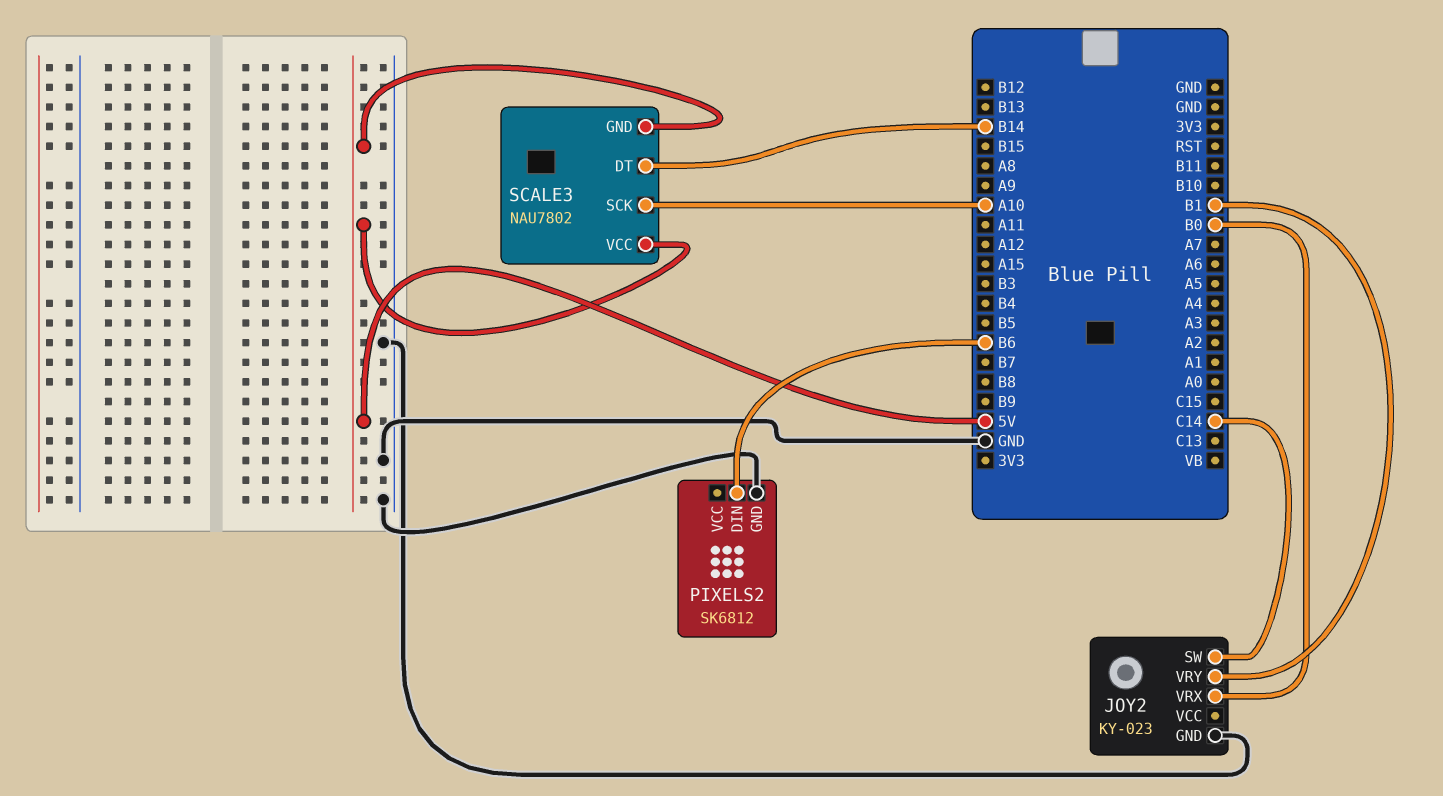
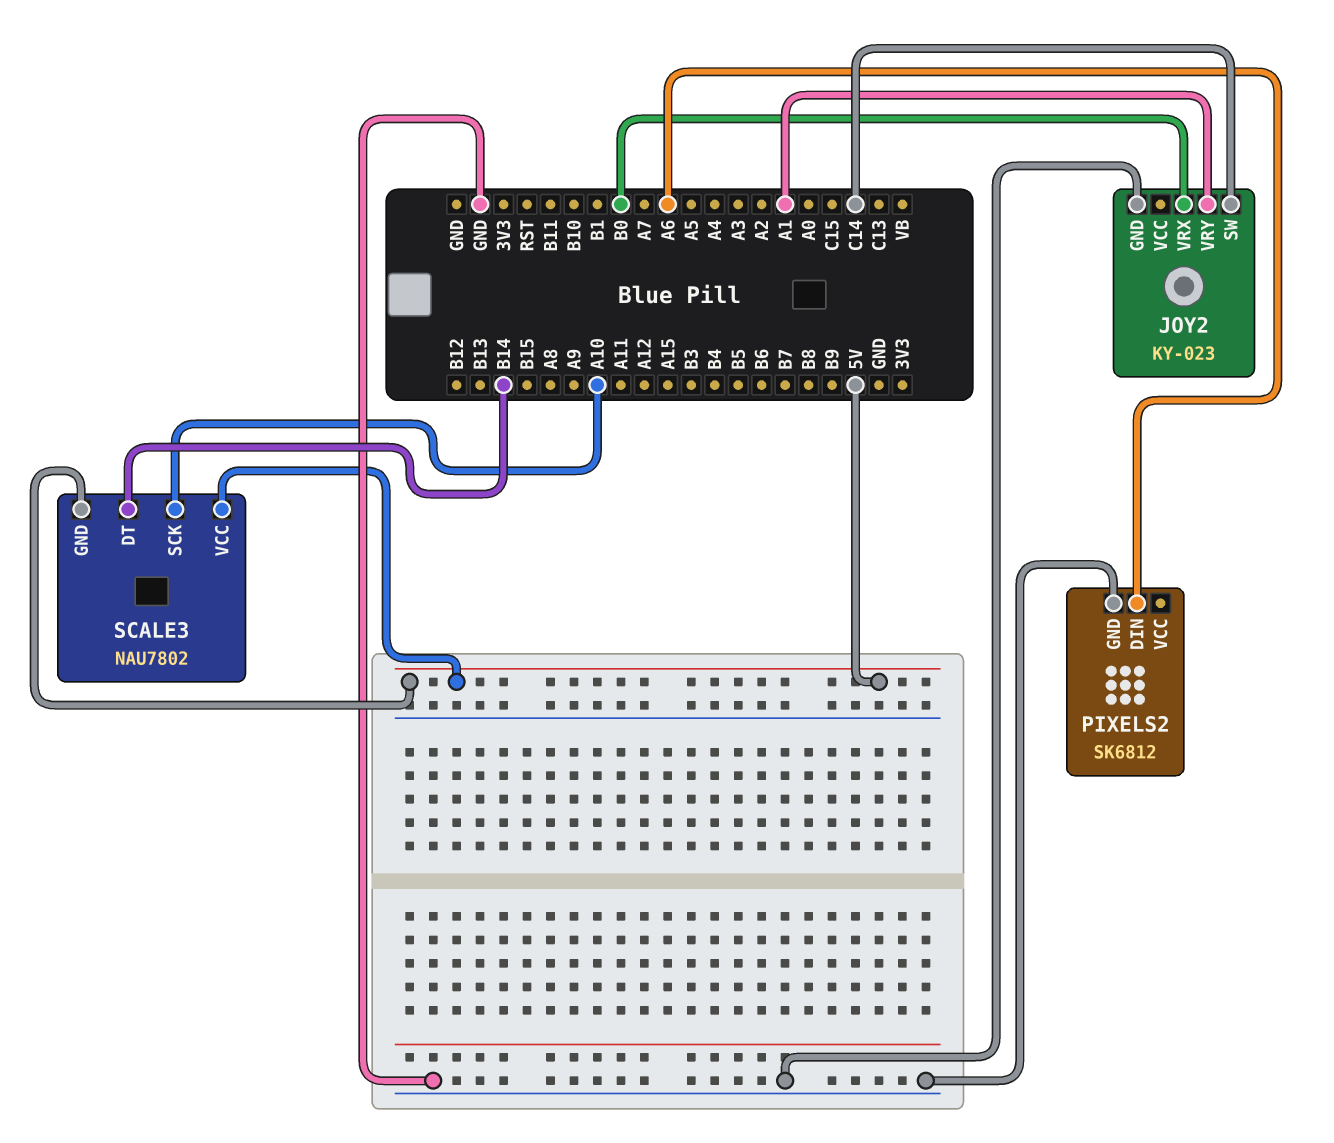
JOY2 pin VRY: B1 -> A1
PIXELS2 pin DIN: B6 -> A6

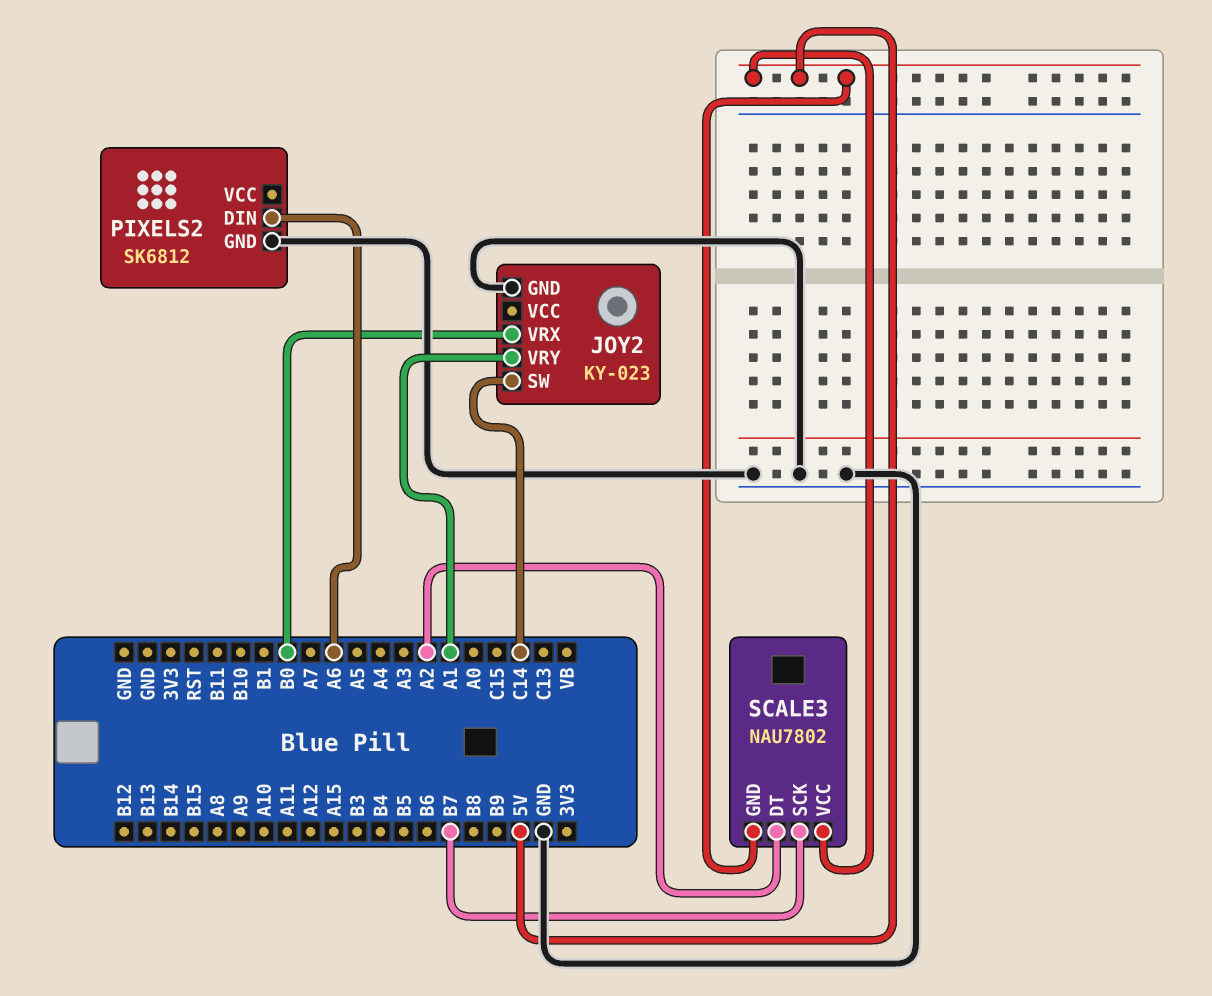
SCALE3 pin DT: B14 -> A2
SCALE3 pin SCK: A10 -> B7

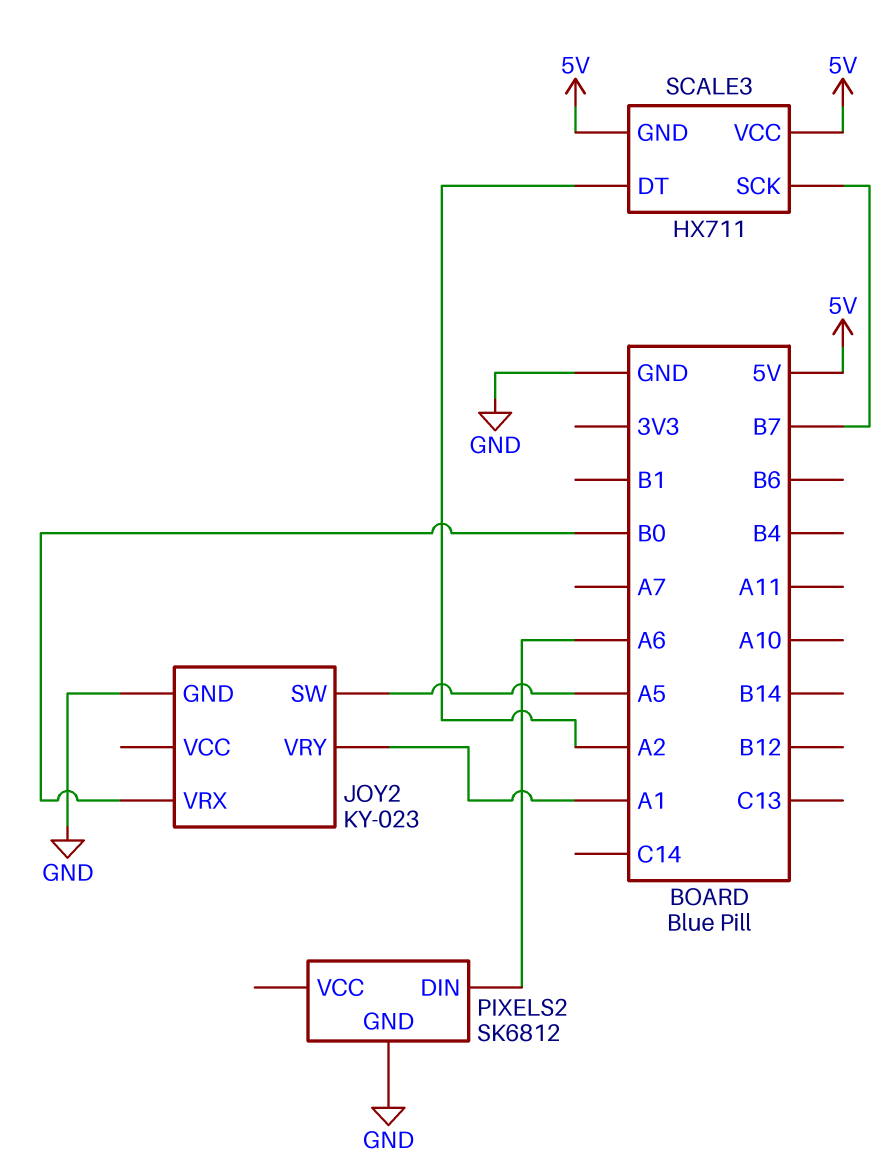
JOY2 pin SW: C14 -> A5
SCALE3: NAU7802 -> HX711

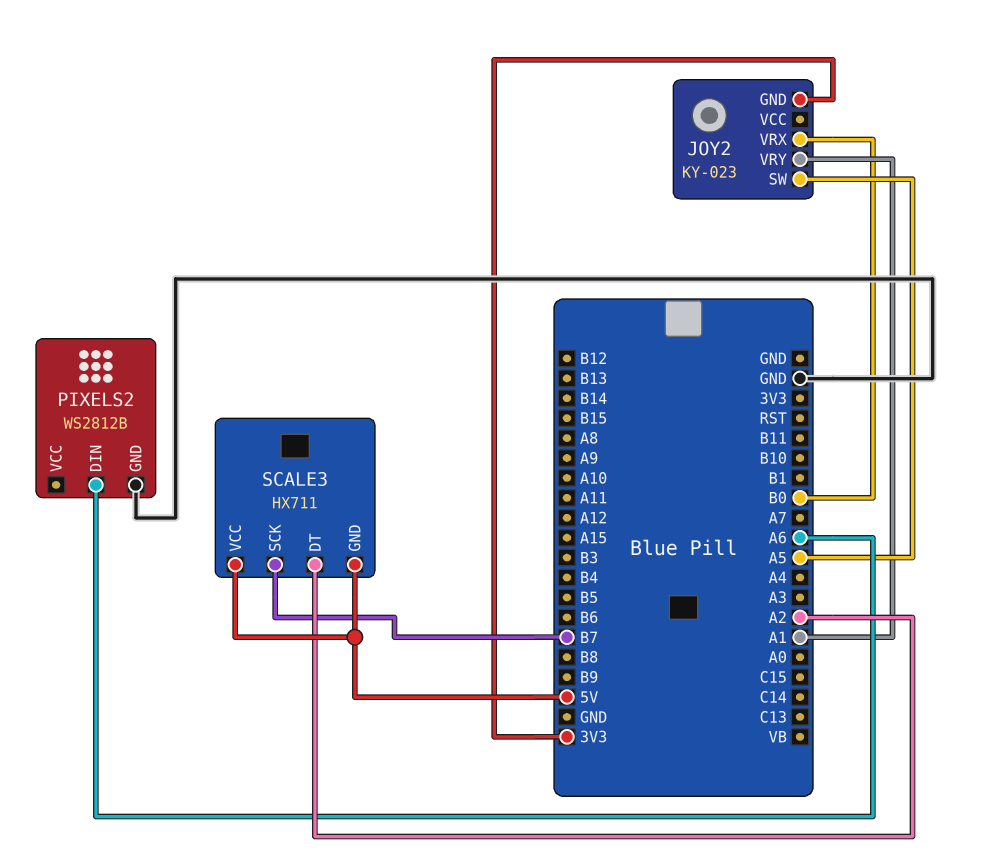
JOY2 pin GND: GND -> 3V3
PIXELS2: SK6812 -> WS2812B

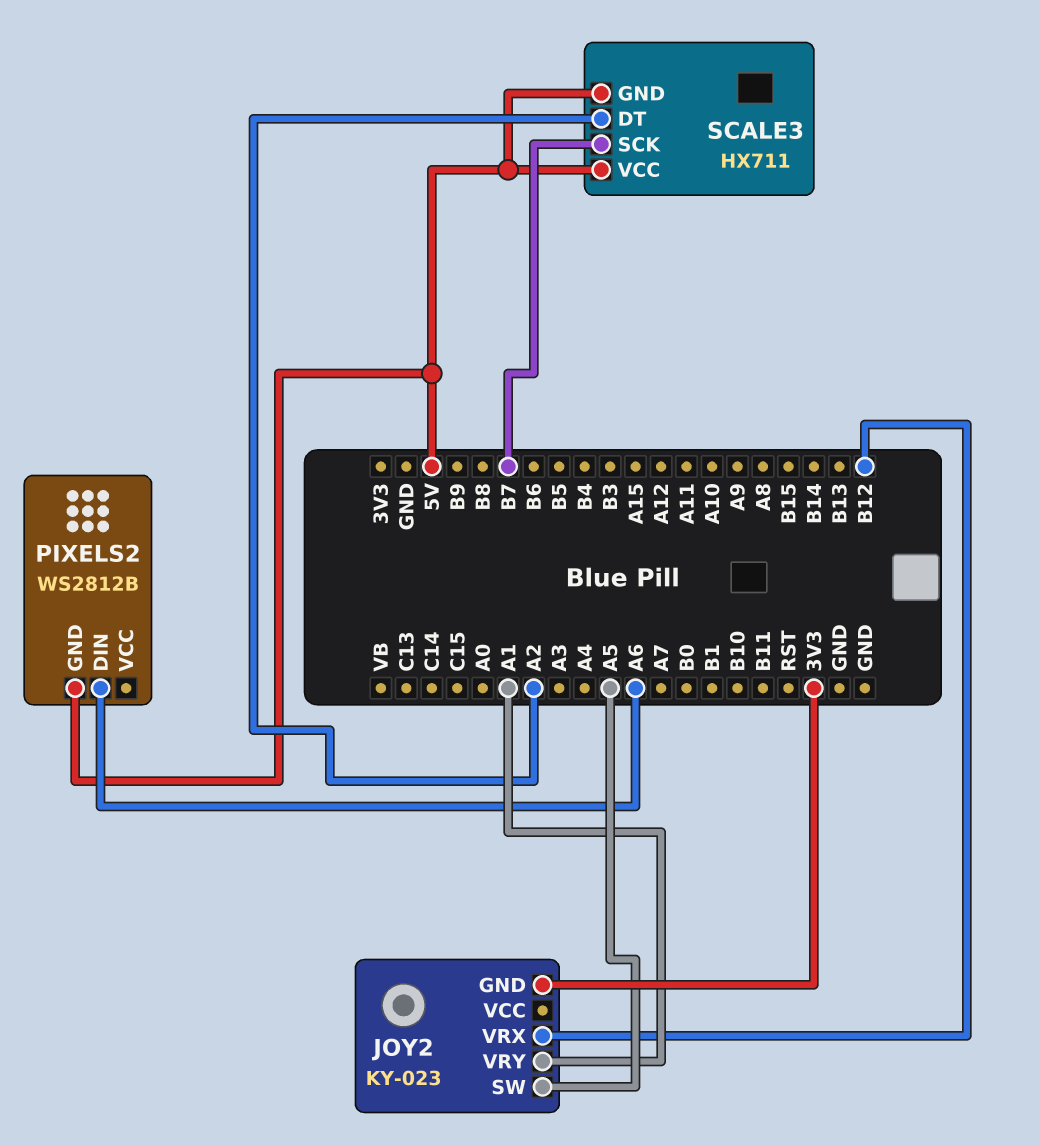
JOY2 pin VRX: B0 -> B12
PIXELS2 pin GND: GND -> 5V

